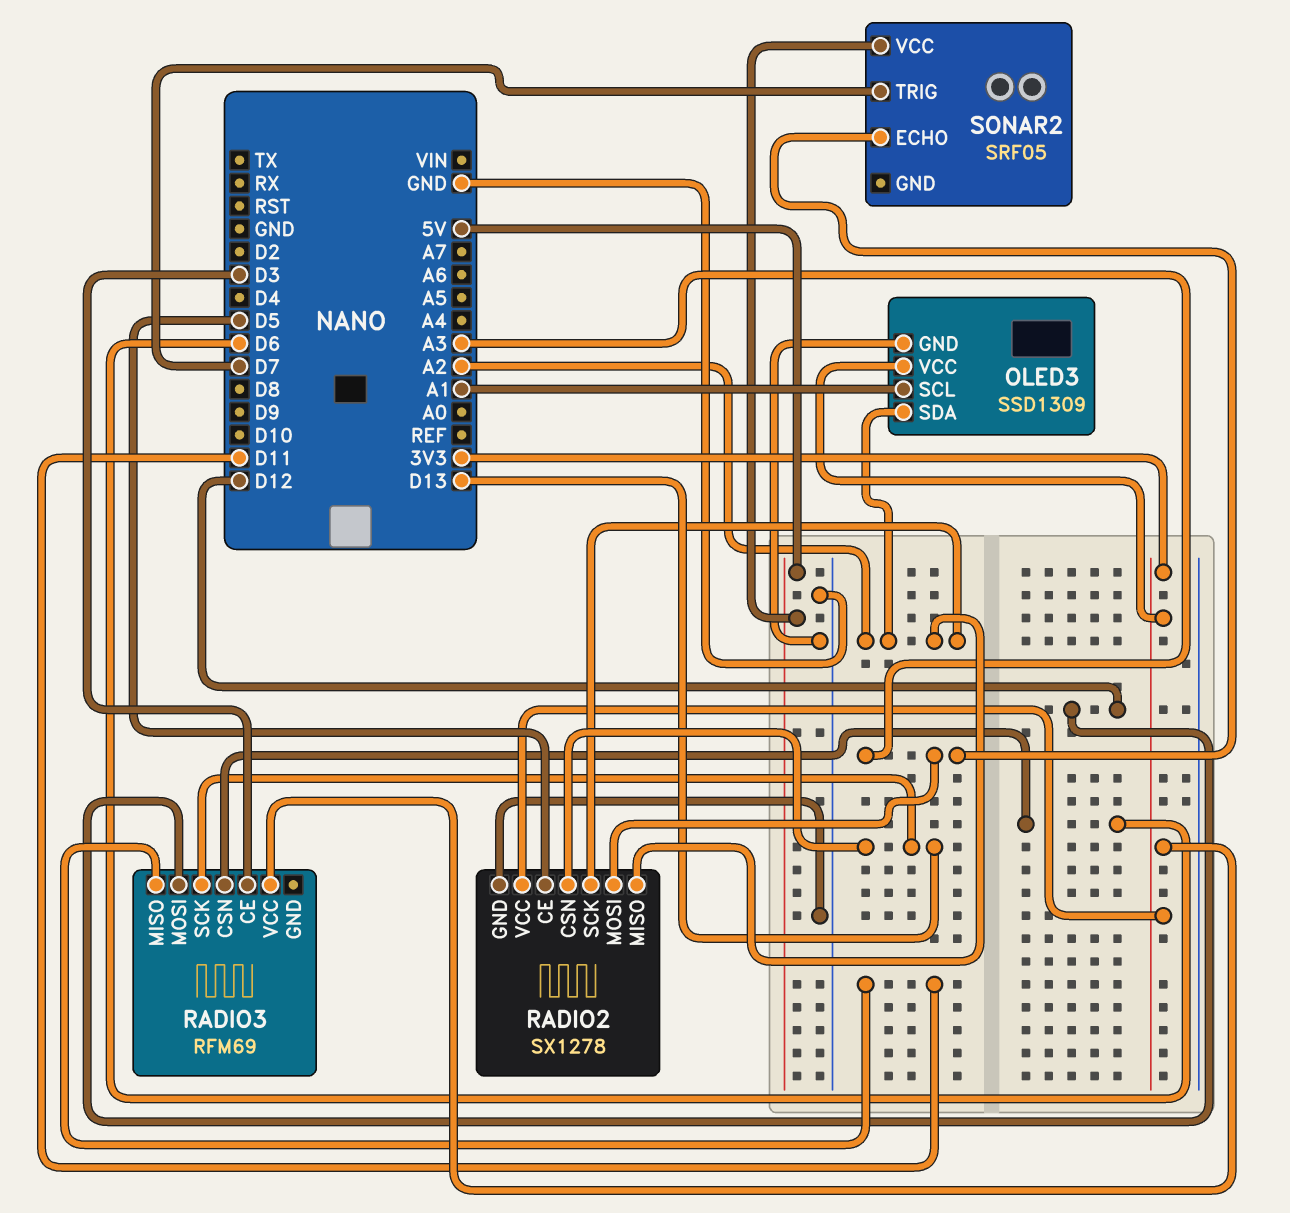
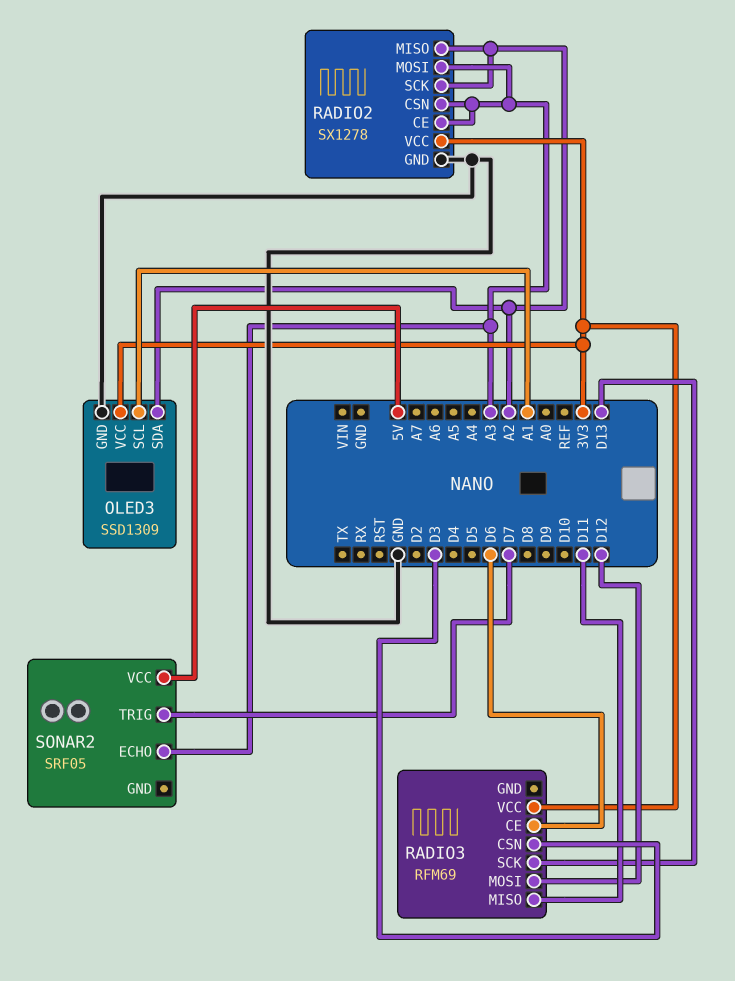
RADIO2 pin CE: D5 -> A3
RADIO2 pin CSN: D13 -> A3
RADIO3 pin CE: D3 -> D6
RADIO3 pin CSN: D6 -> D3

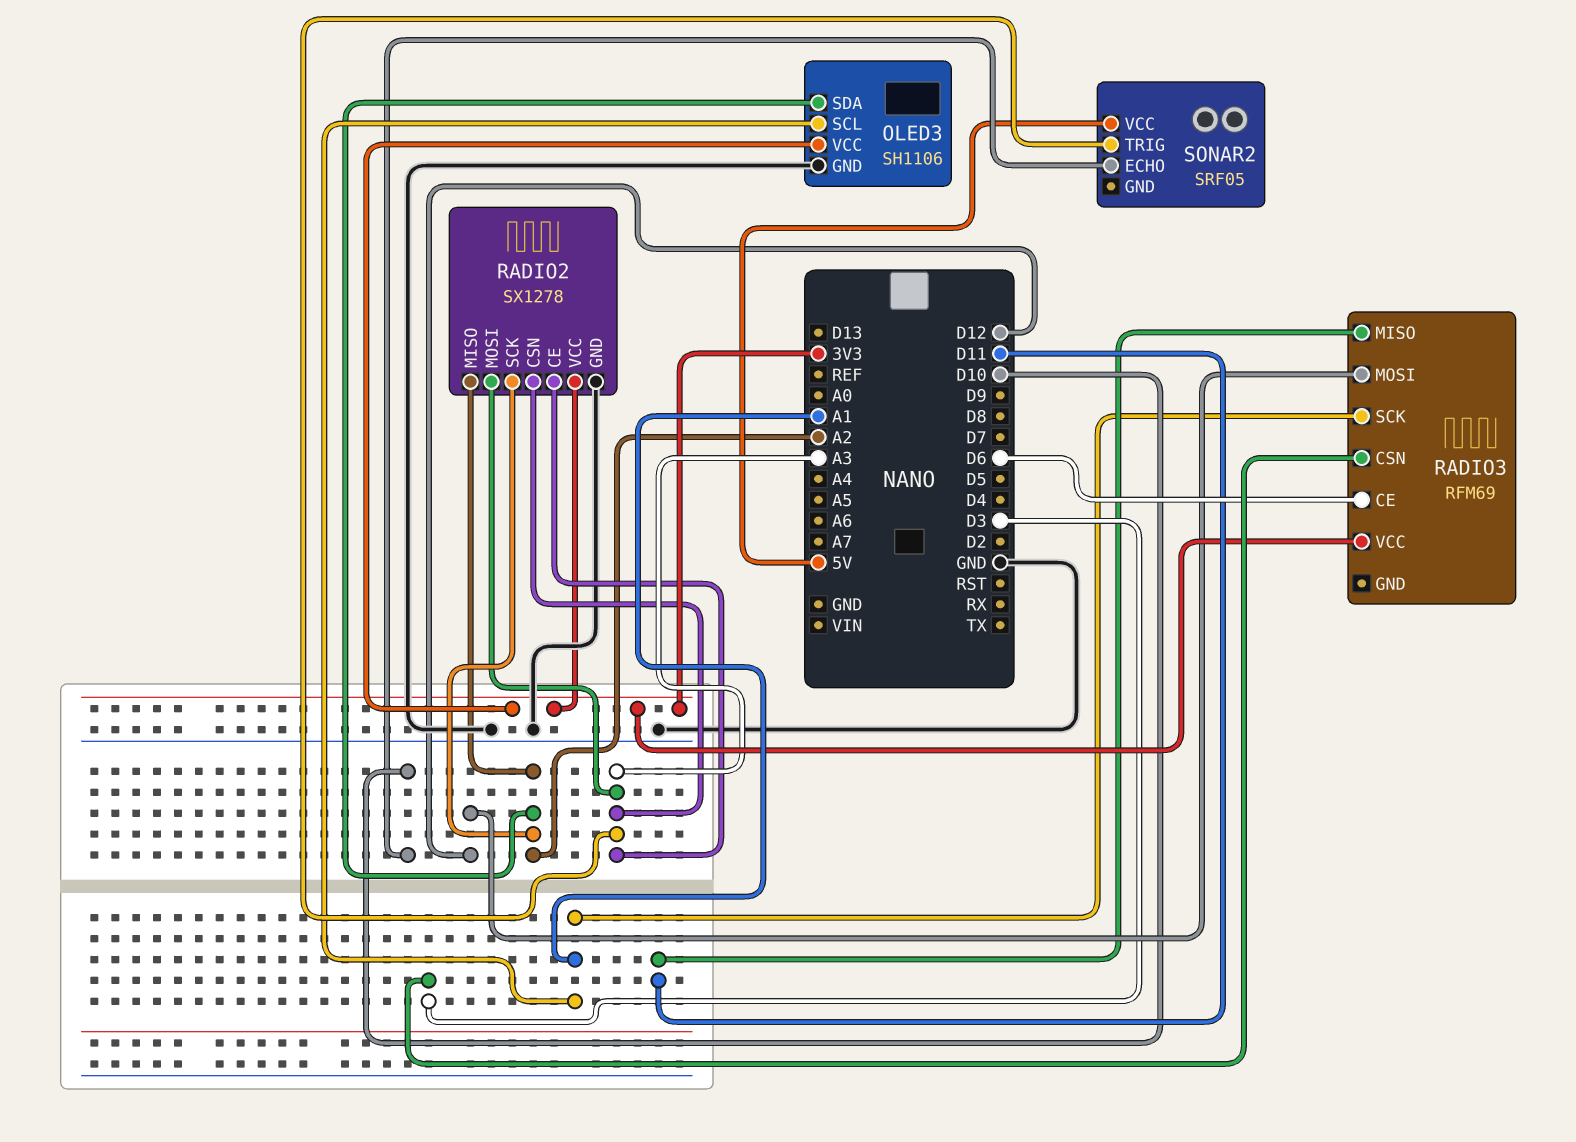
OLED3: SSD1309 -> SH1106
RADIO3 pin SCK: D13 -> A1
SONAR2 pin ECHO: A3 -> D10
SONAR2 pin TRIG: D7 -> A3

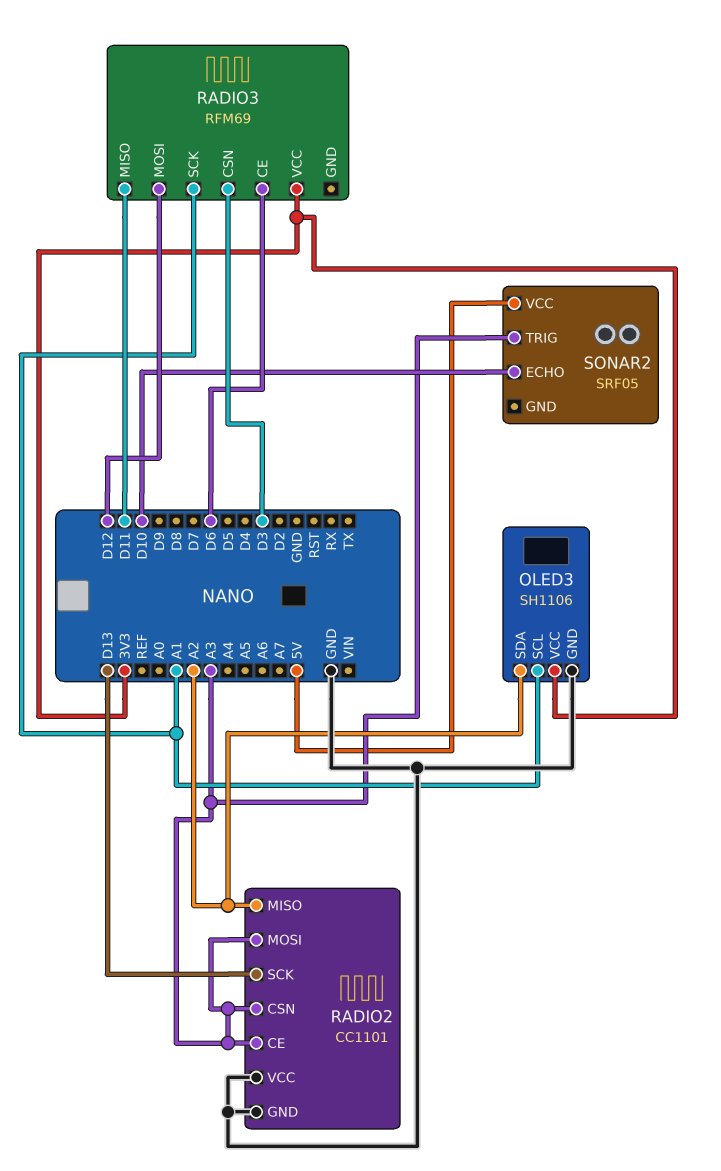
RADIO2: SX1278 -> CC1101
RADIO2 pin SCK: A2 -> D13
RADIO2 pin VCC: 3V3 -> GND

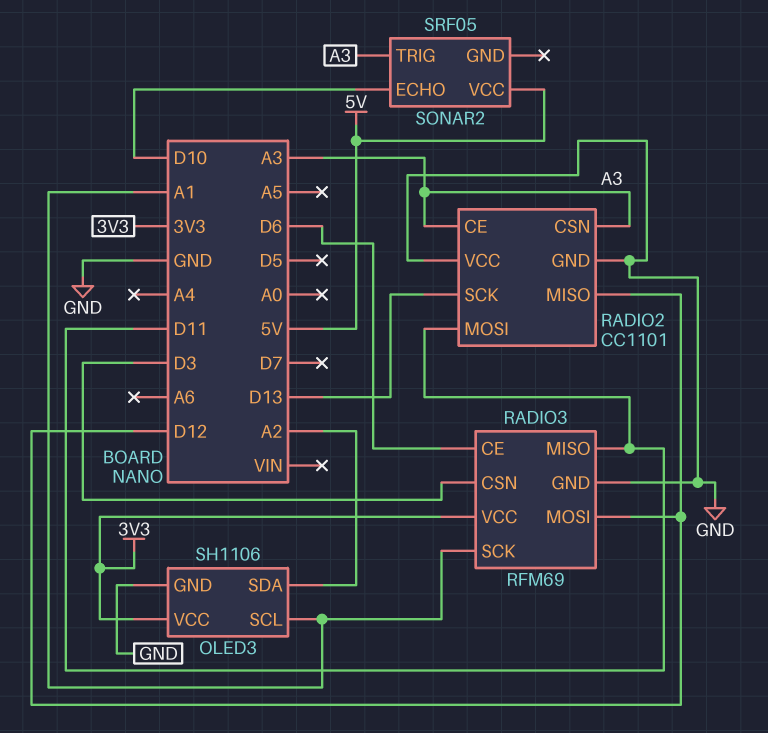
RADIO2 pin MISO: A2 -> D12
RADIO2 pin MOSI: A3 -> D11
RADIO3 pin GND: none -> GND

